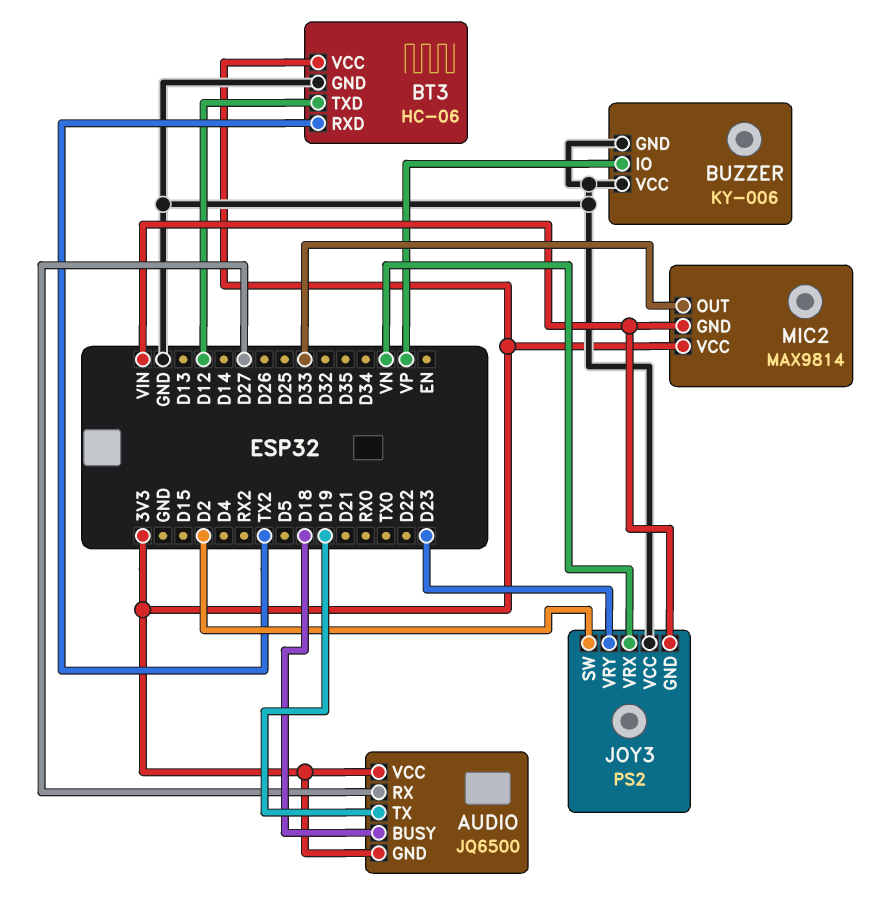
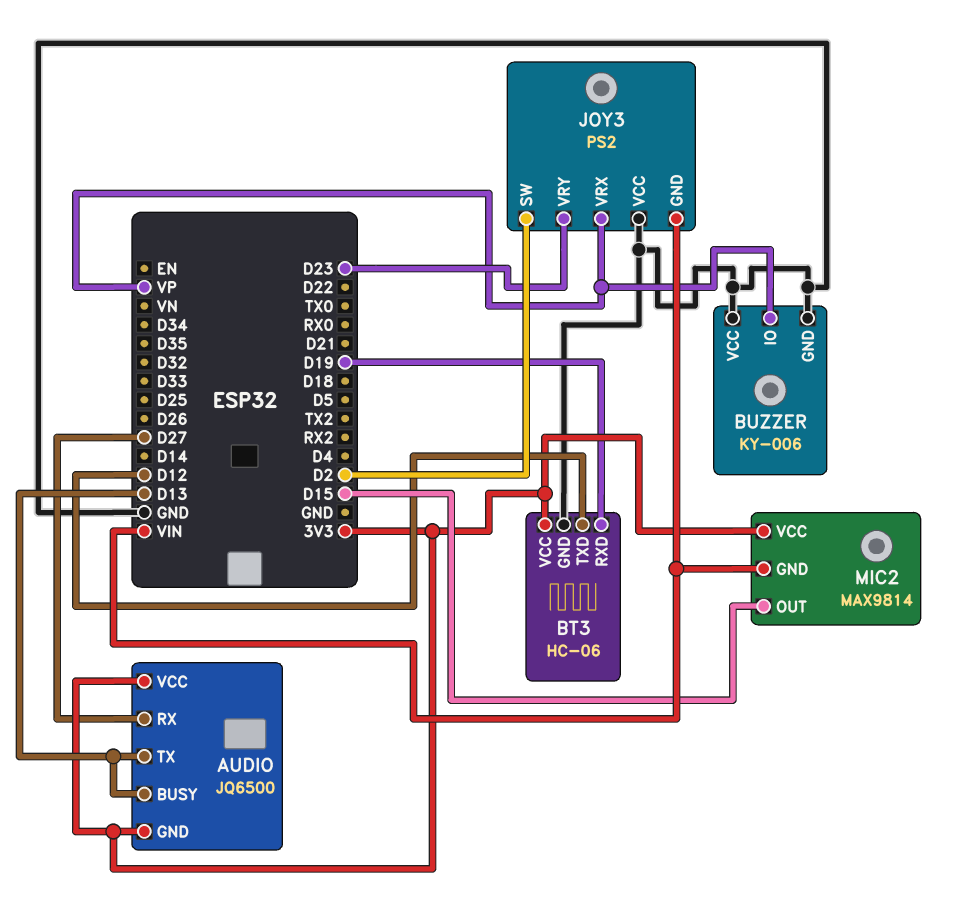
AUDIO pin BUSY: D18 -> D13
AUDIO pin TX: D19 -> D13
BT3 pin RXD: TX2 -> D19
JOY3 pin VRX: VN -> VP
MIC2 pin OUT: D33 -> D15

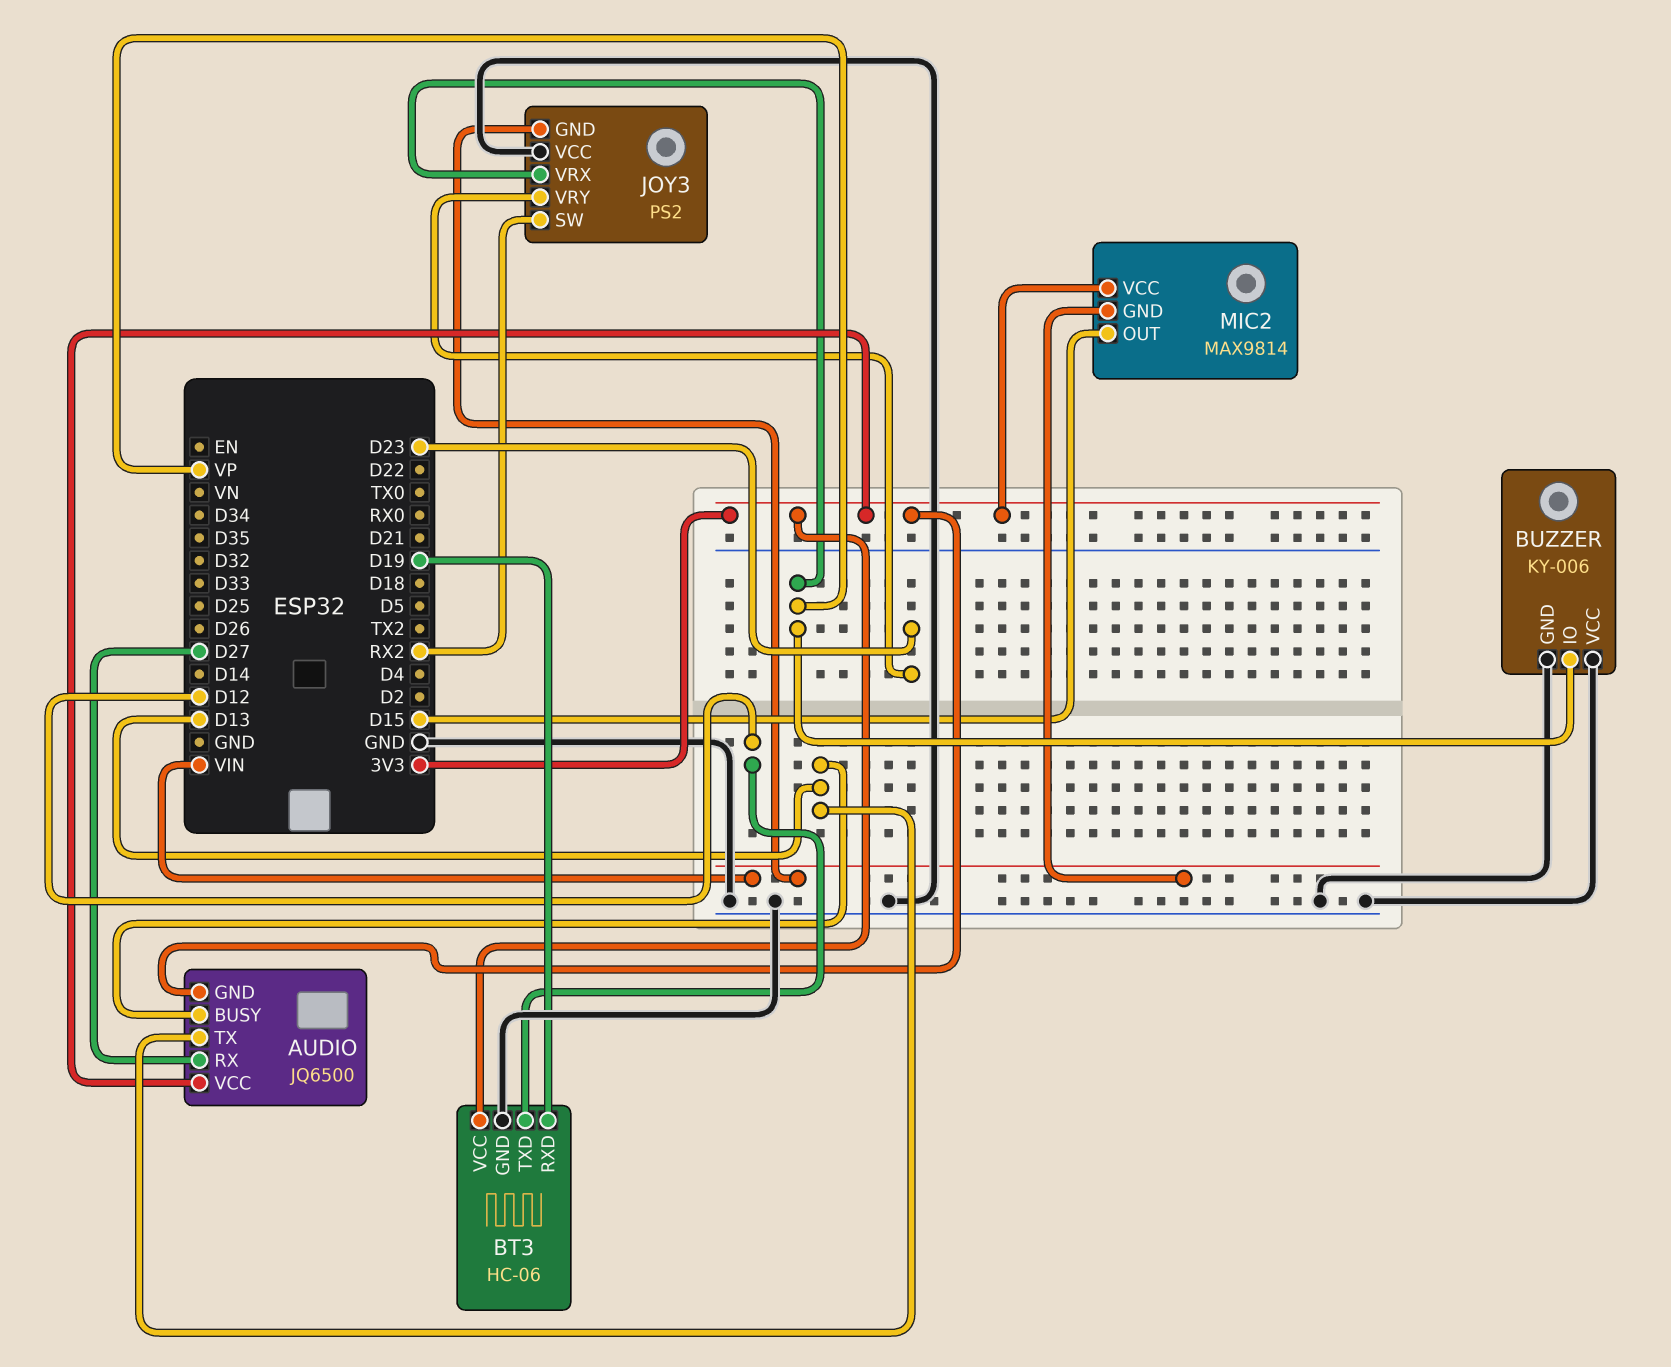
JOY3 pin SW: D2 -> RX2

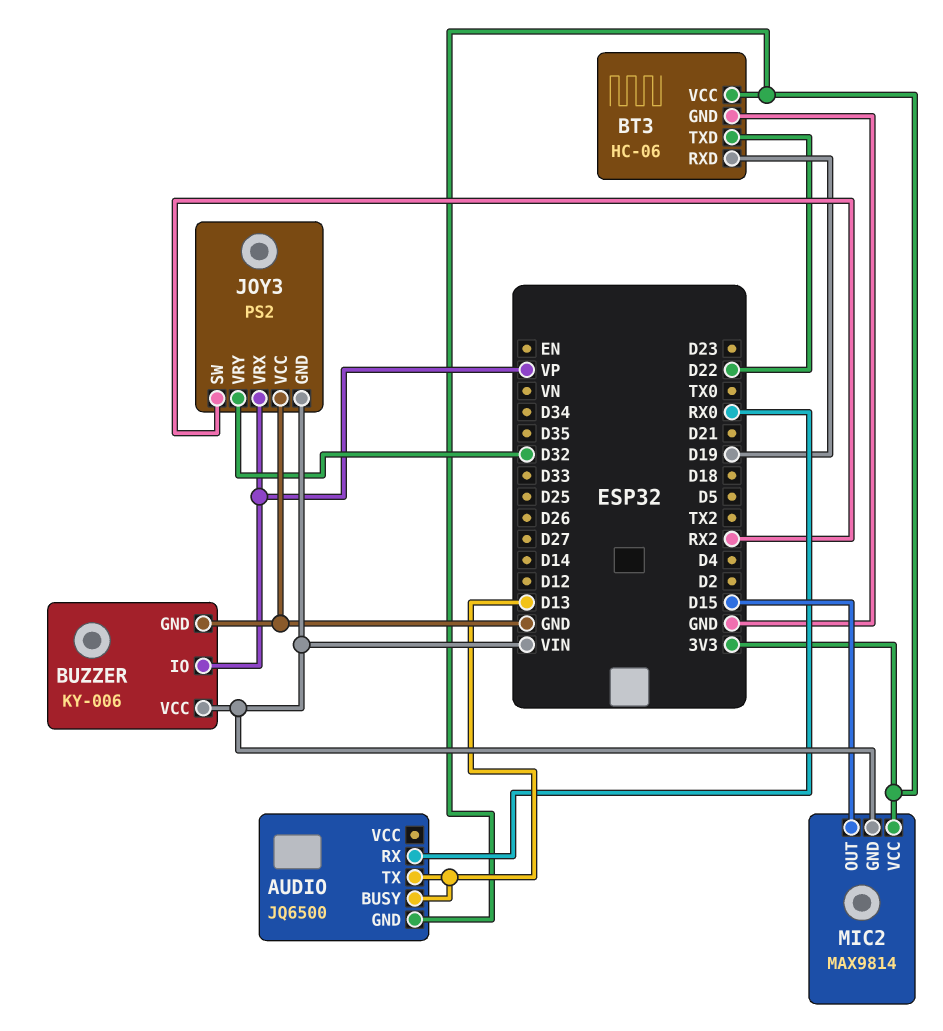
AUDIO pin RX: D27 -> RX0
AUDIO pin VCC: 3V3 -> none
BT3 pin TXD: D12 -> D22
BUZZER pin VCC: GND -> VIN
JOY3 pin VRY: D23 -> D32

